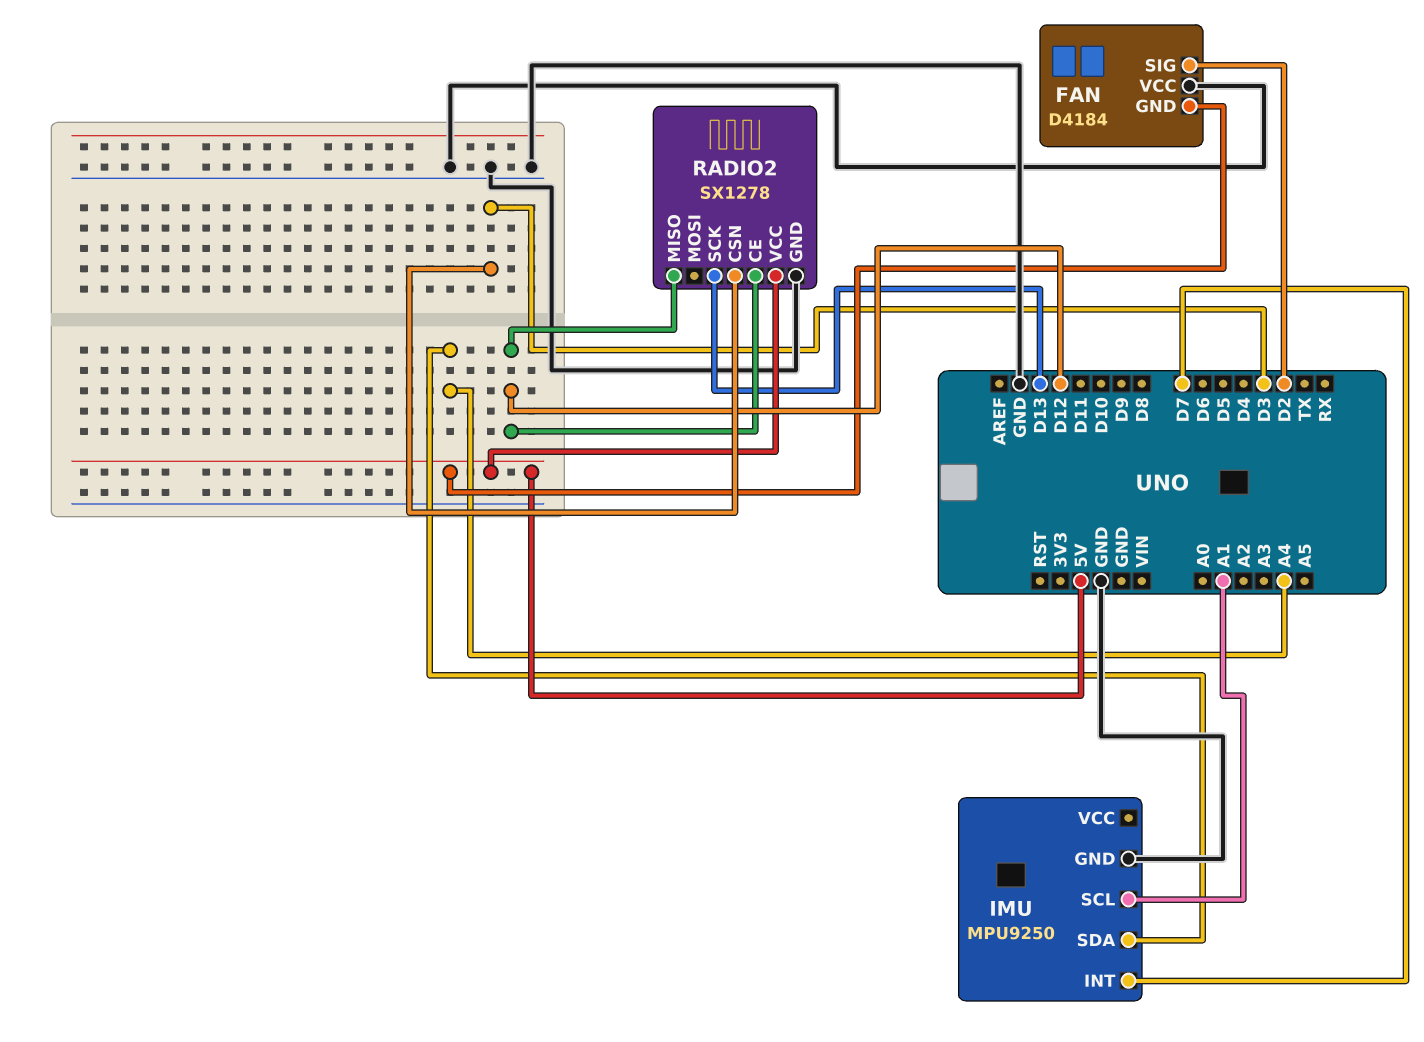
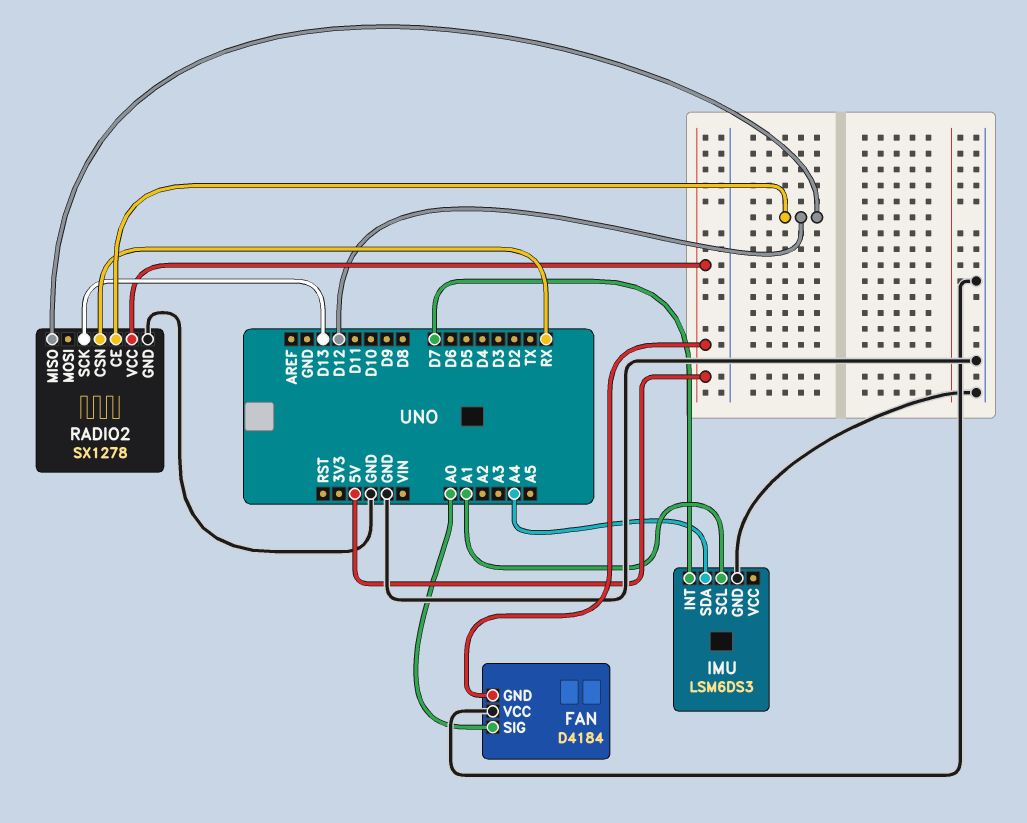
FAN pin SIG: D2 -> A0
IMU: MPU9250 -> LSM6DS3
RADIO2 pin CSN: D3 -> RX

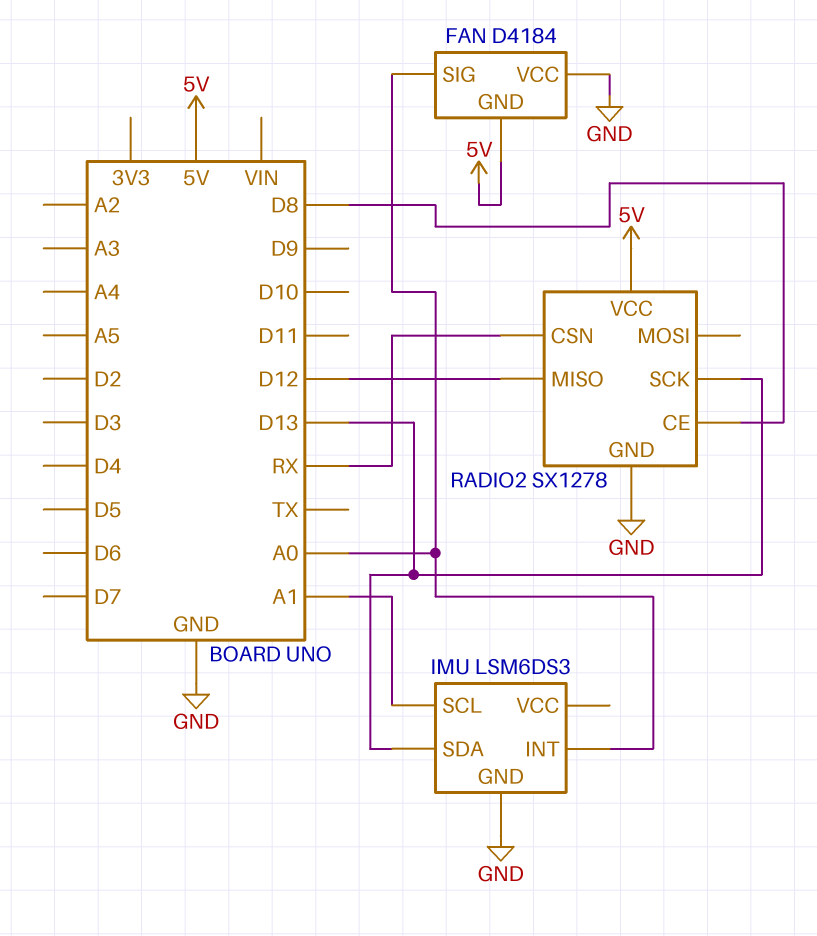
IMU pin INT: D7 -> A0
IMU pin SDA: A4 -> D13
RADIO2 pin CE: D12 -> D8

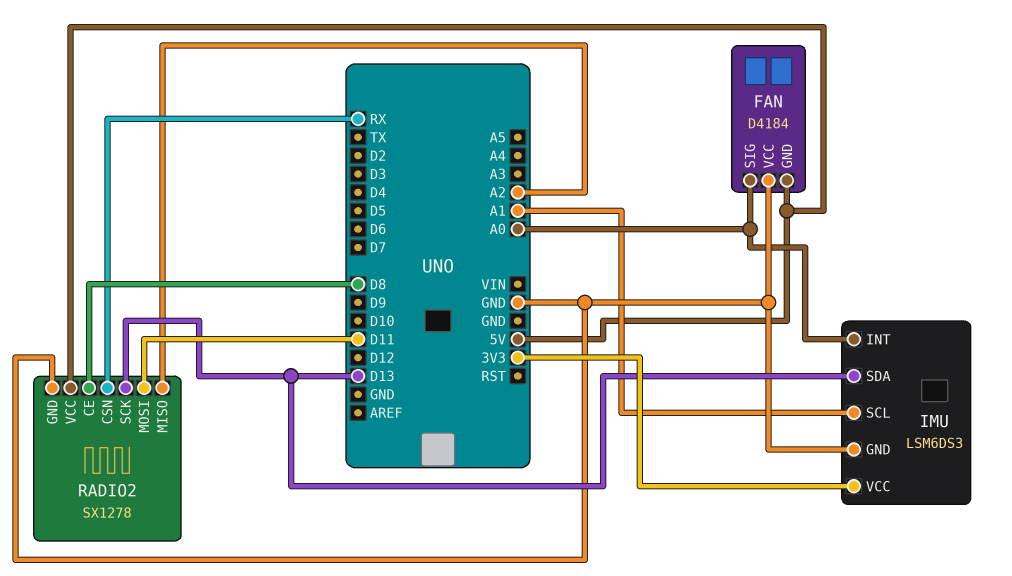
IMU pin VCC: none -> 3V3
RADIO2 pin MISO: D12 -> A2
RADIO2 pin MOSI: none -> D11

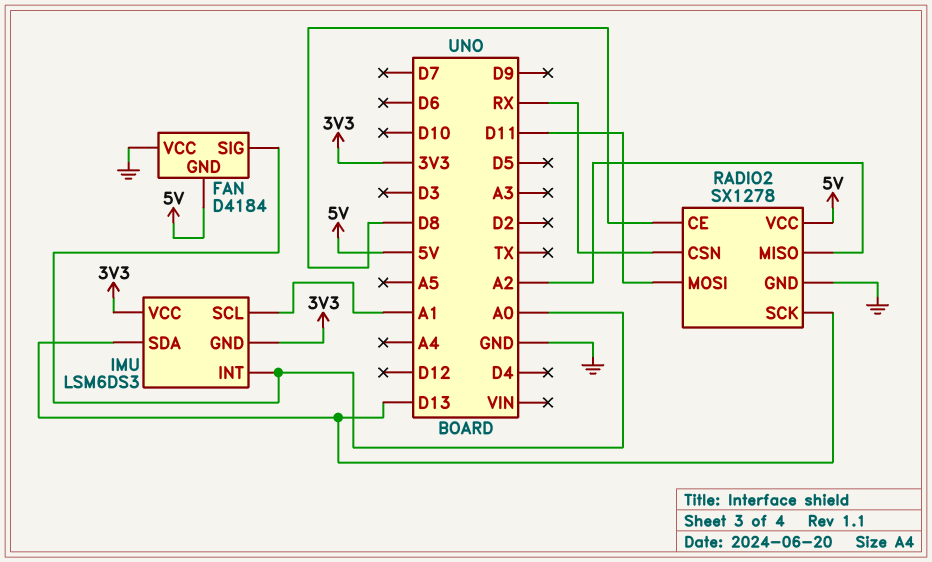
IMU pin GND: GND -> 3V3

